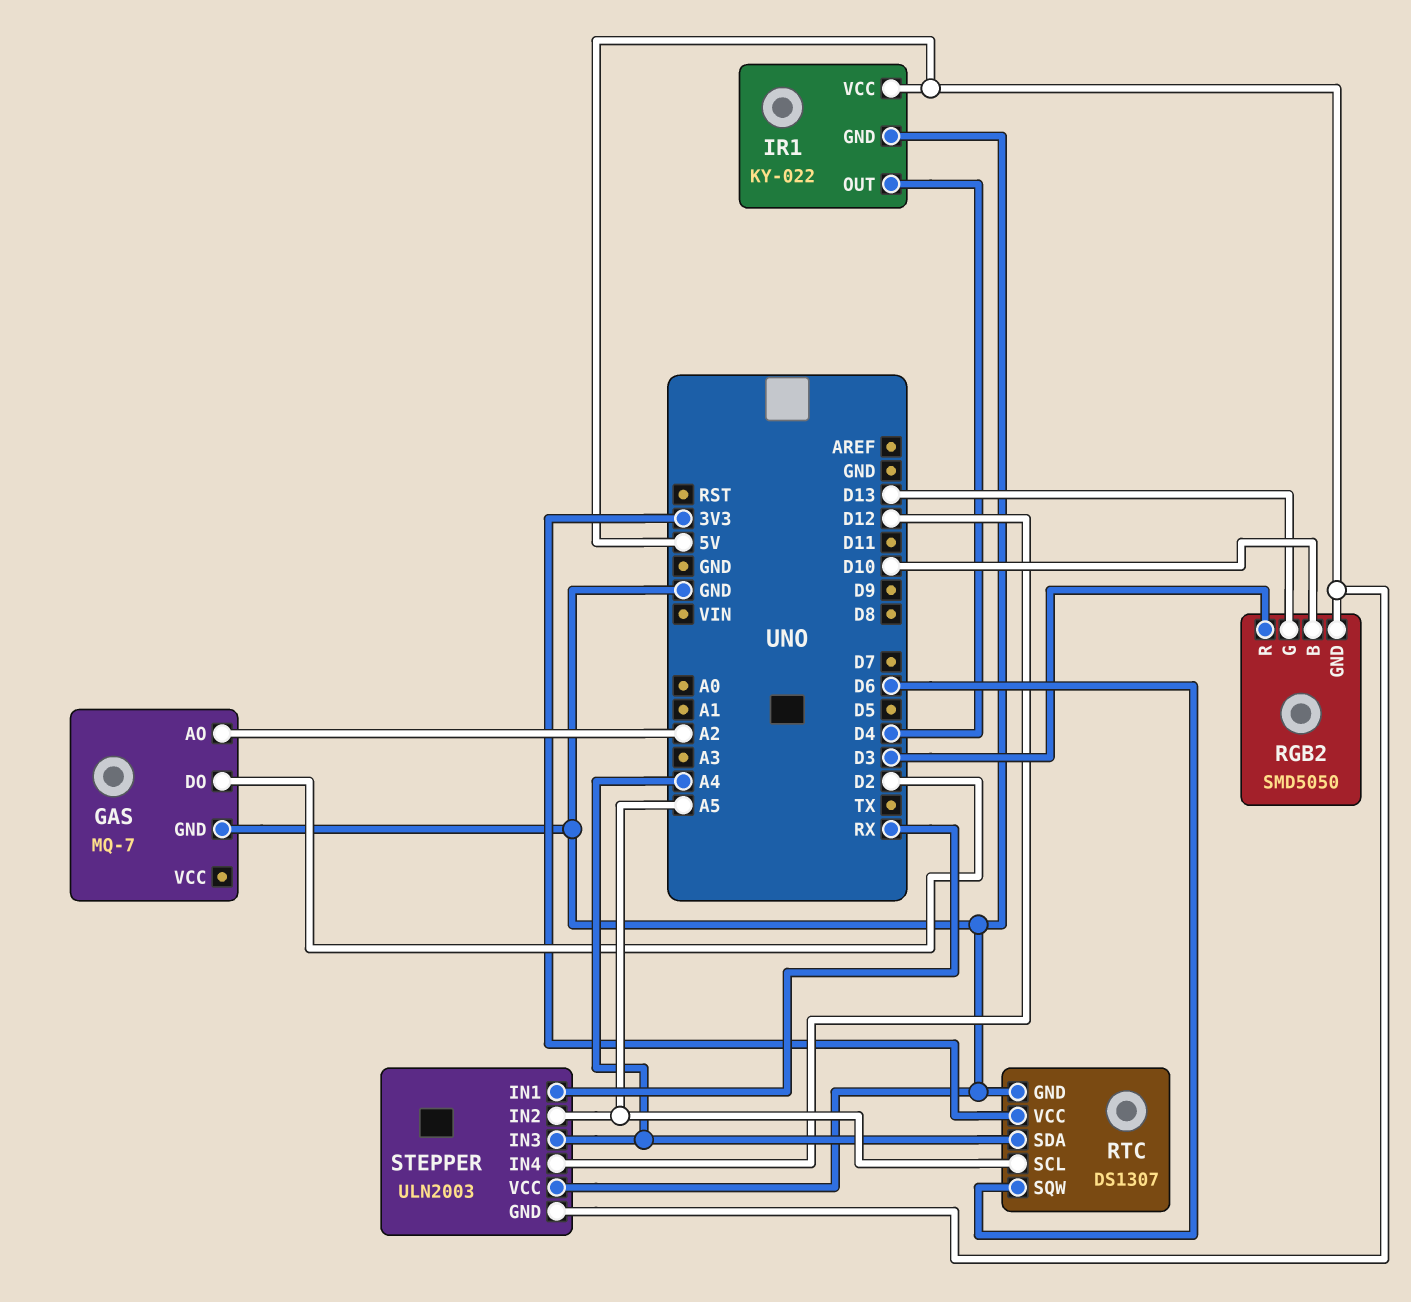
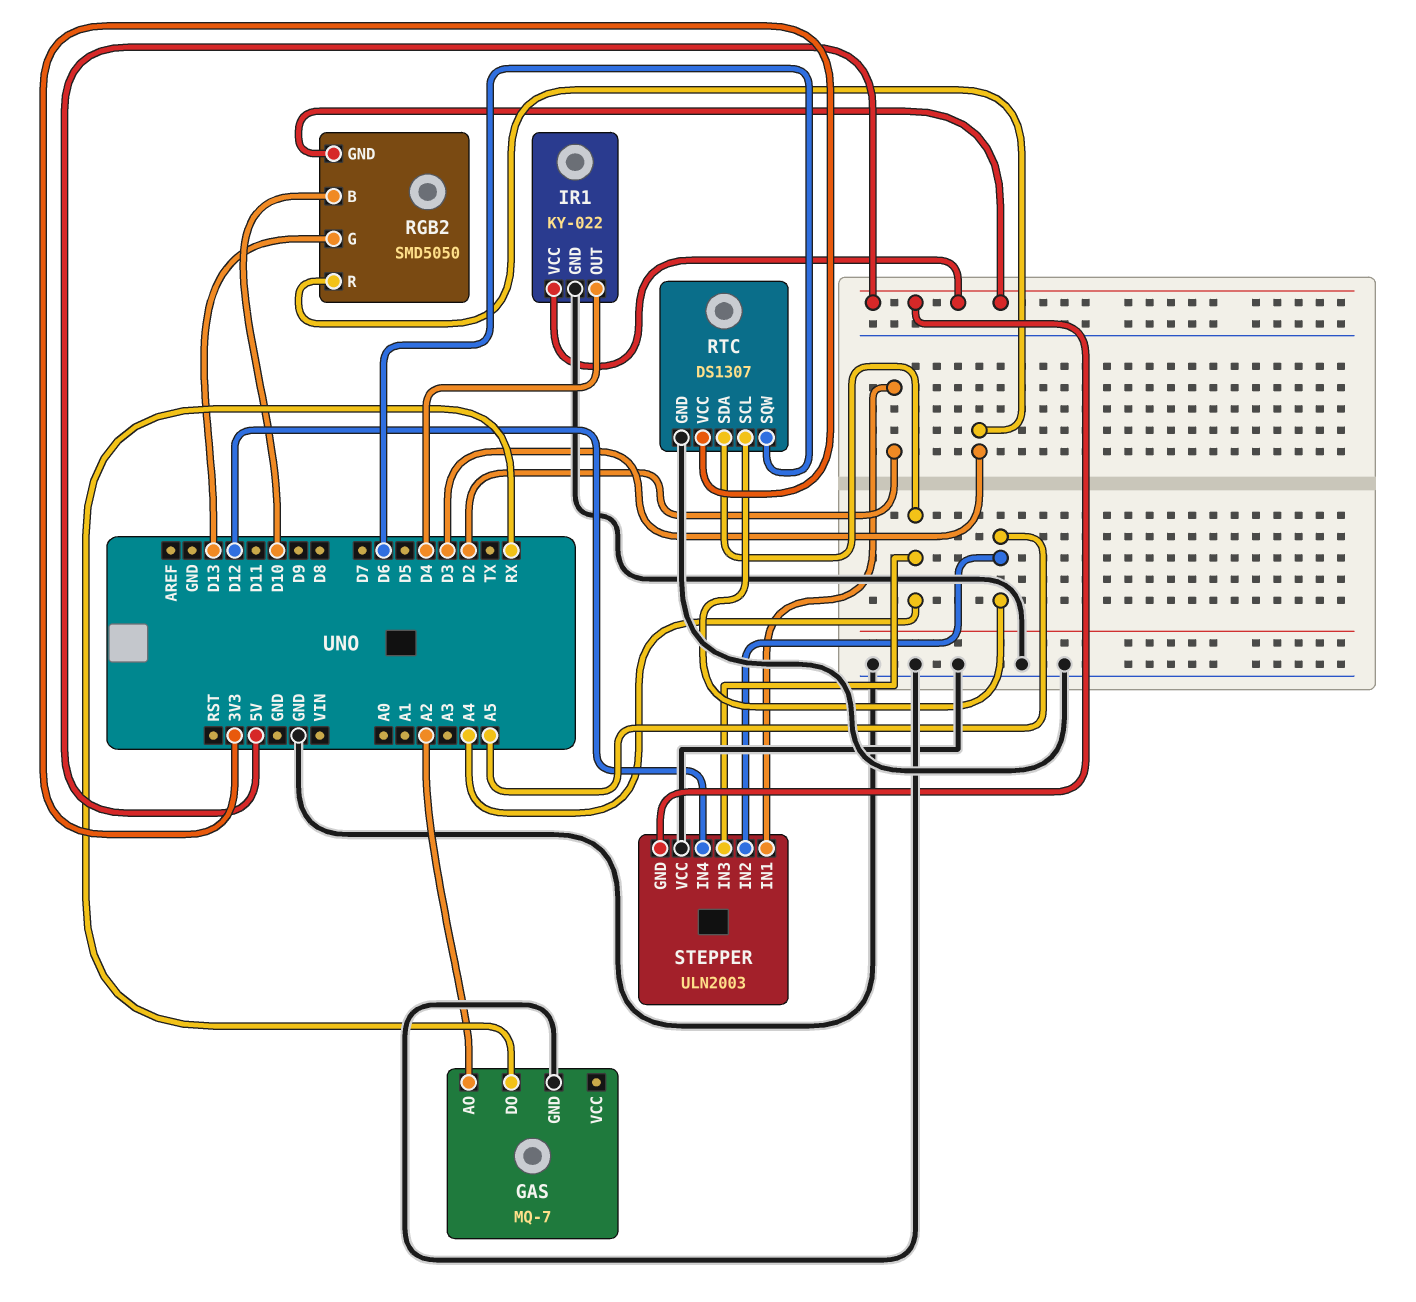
GAS pin DO: D2 -> RX
STEPPER pin IN1: RX -> D2

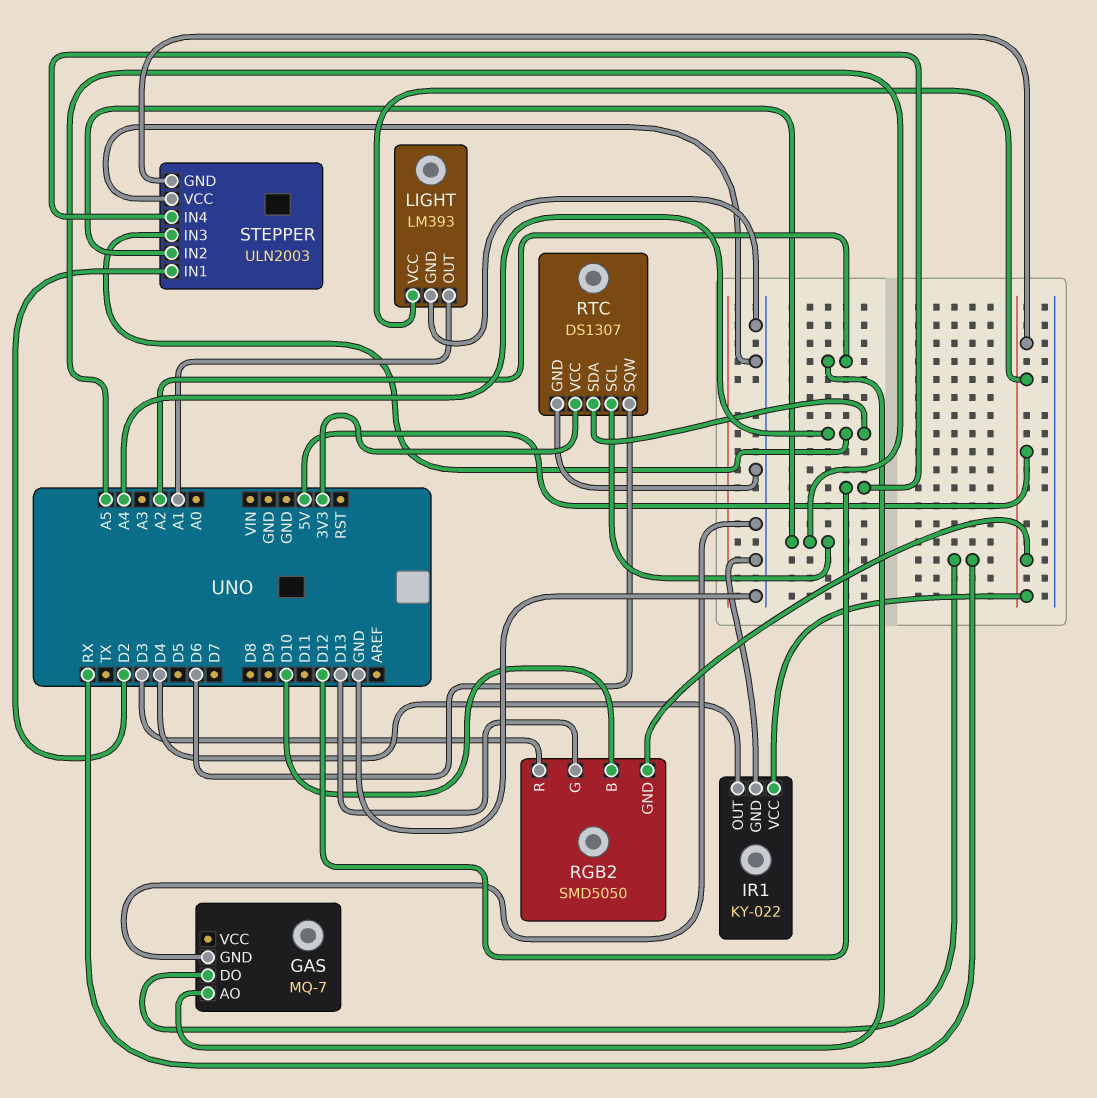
LIGHT: none -> LM393
LIGHT pin GND: none -> GND
LIGHT pin OUT: none -> A1
LIGHT pin VCC: none -> 5V

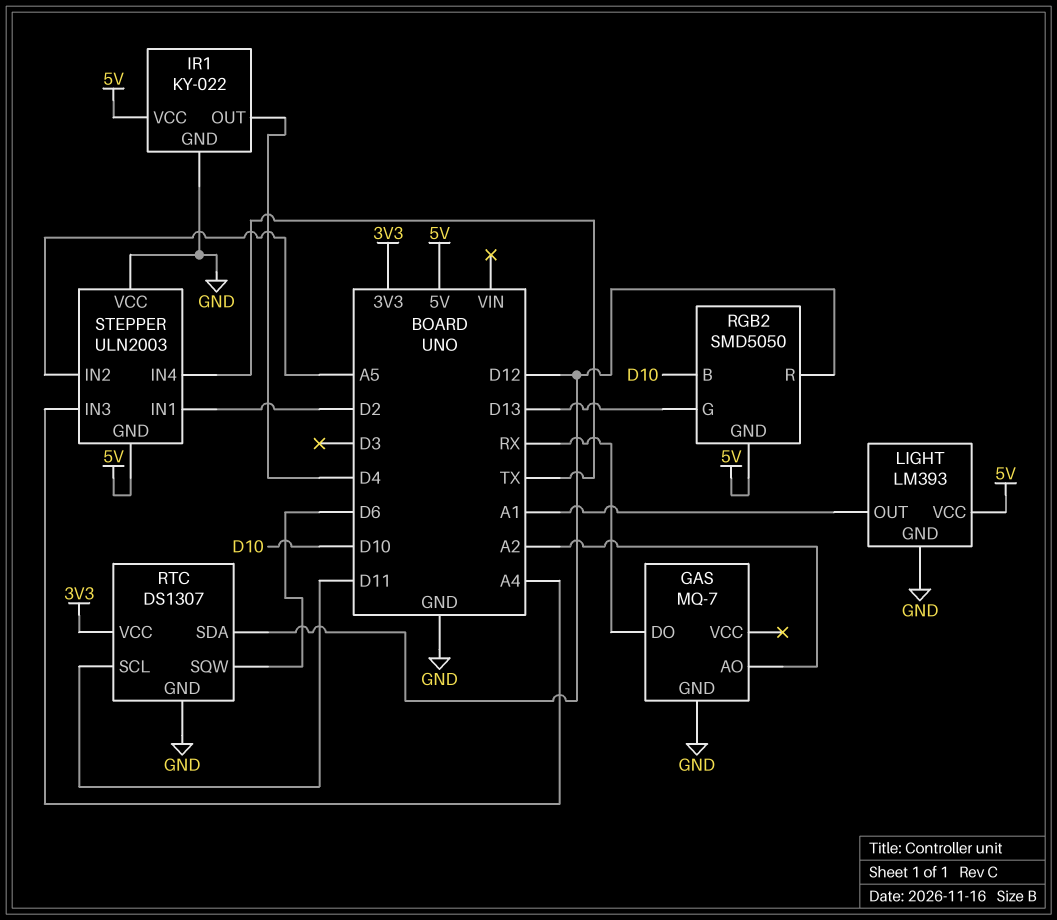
RGB2 pin R: D3 -> D12
RTC pin SCL: A5 -> D11
RTC pin SDA: A4 -> D12
STEPPER pin IN4: D12 -> TX

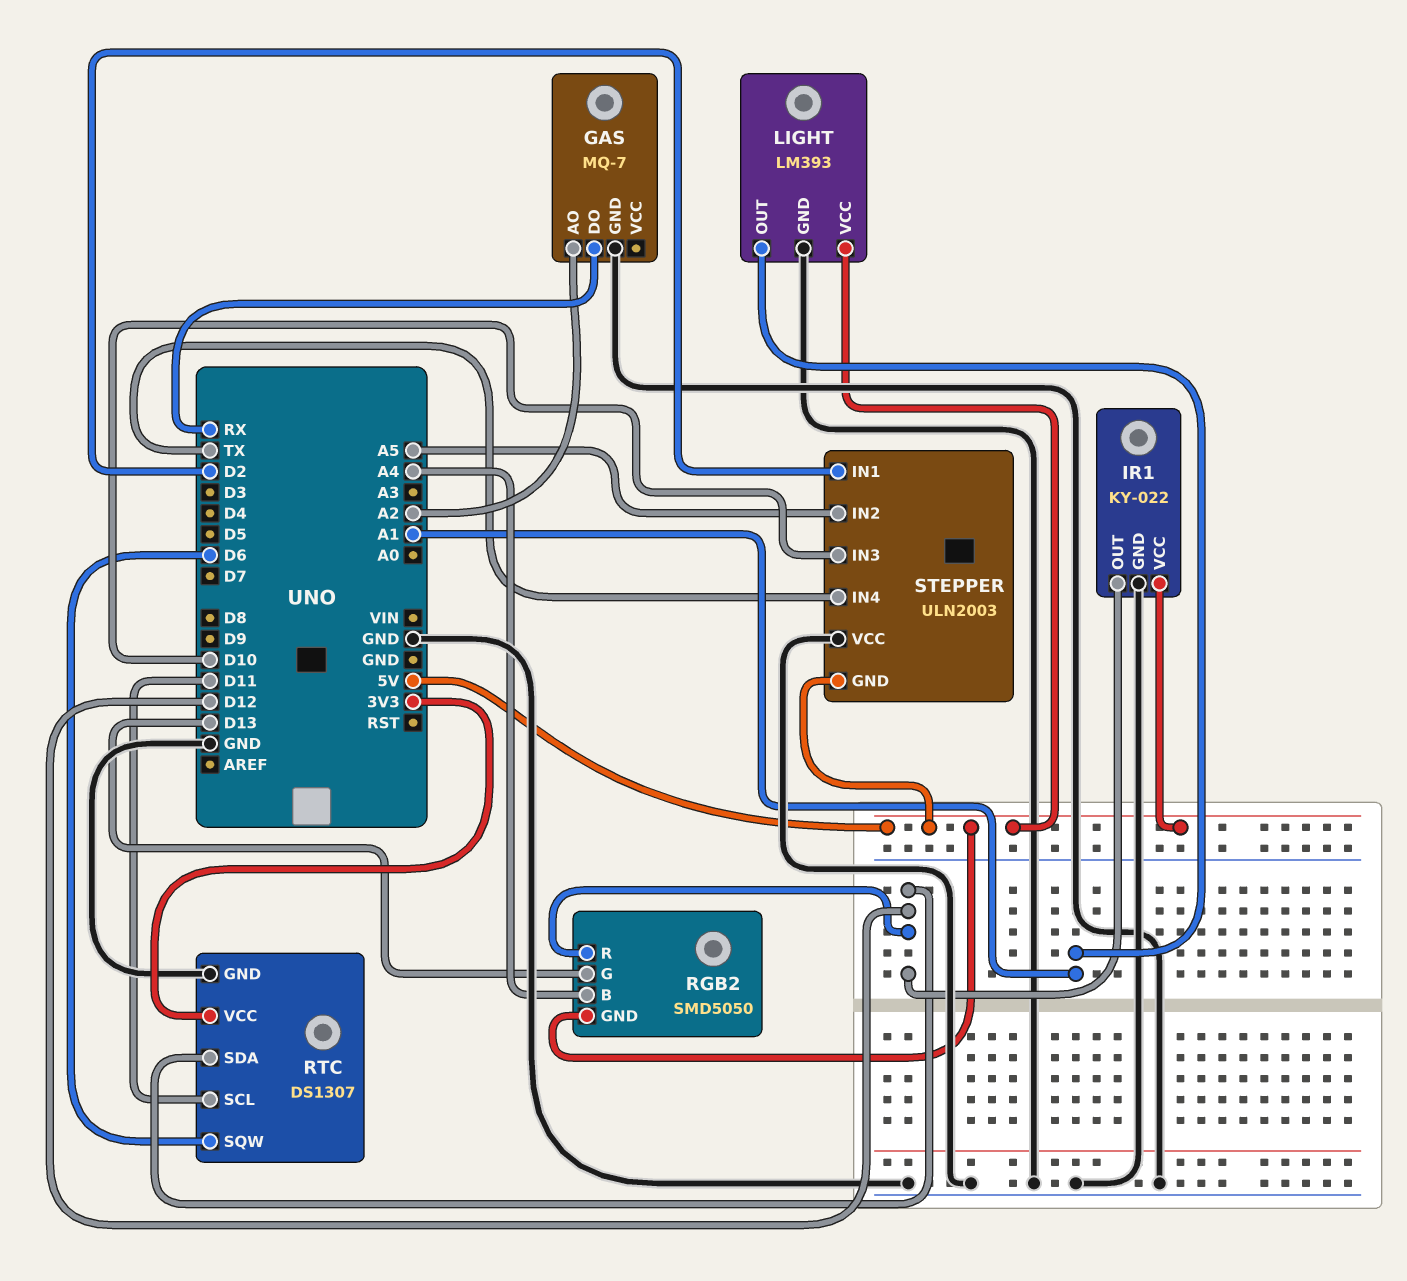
IR1 pin OUT: D4 -> D12
RGB2 pin B: D10 -> A4
STEPPER pin IN3: A4 -> D10

